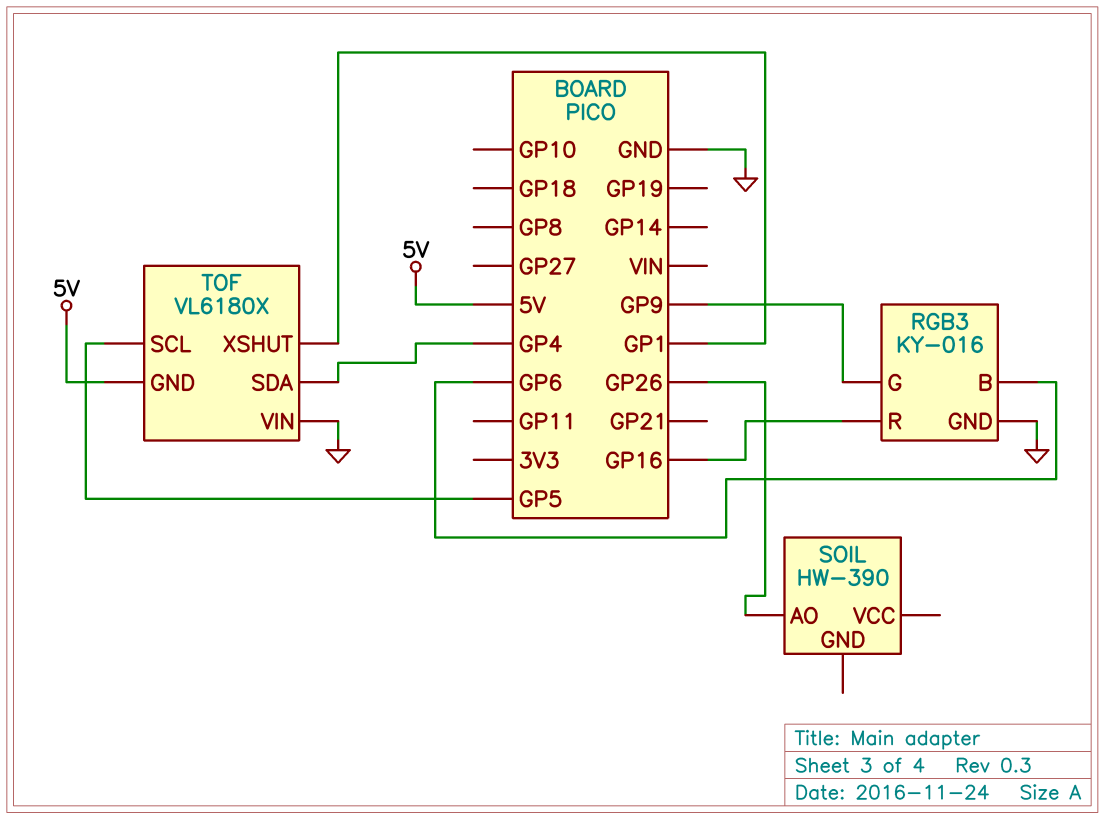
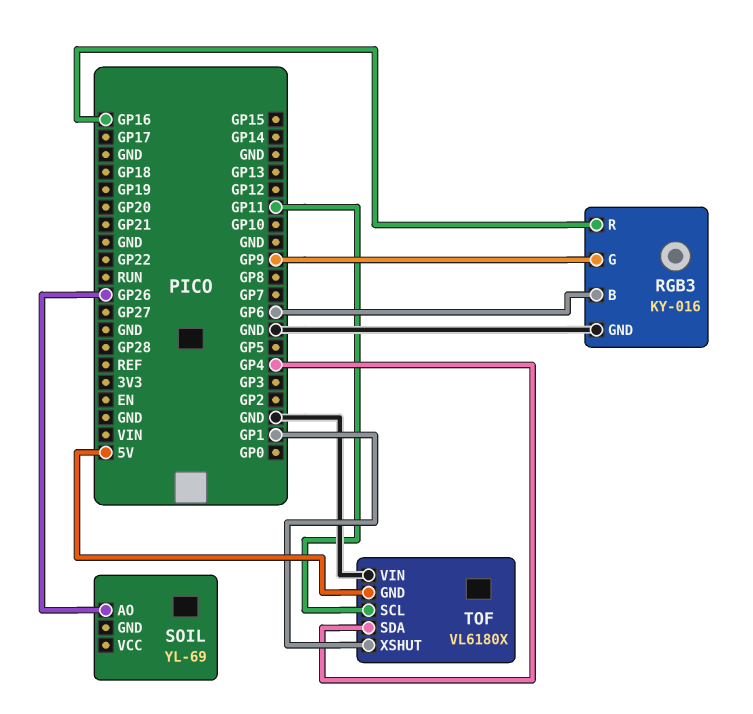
SOIL: HW-390 -> YL-69
TOF pin SCL: GP5 -> GP11

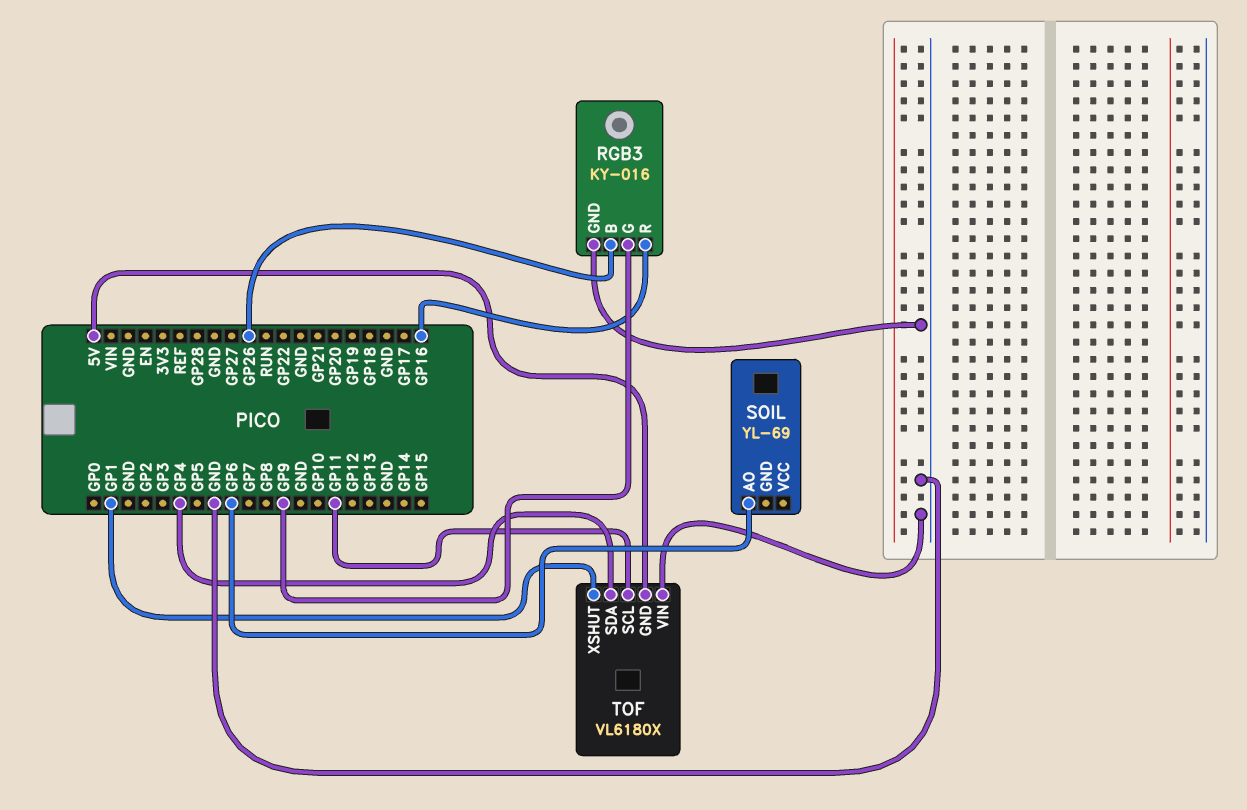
RGB3 pin B: GP6 -> GP26
SOIL pin AO: GP26 -> GP6

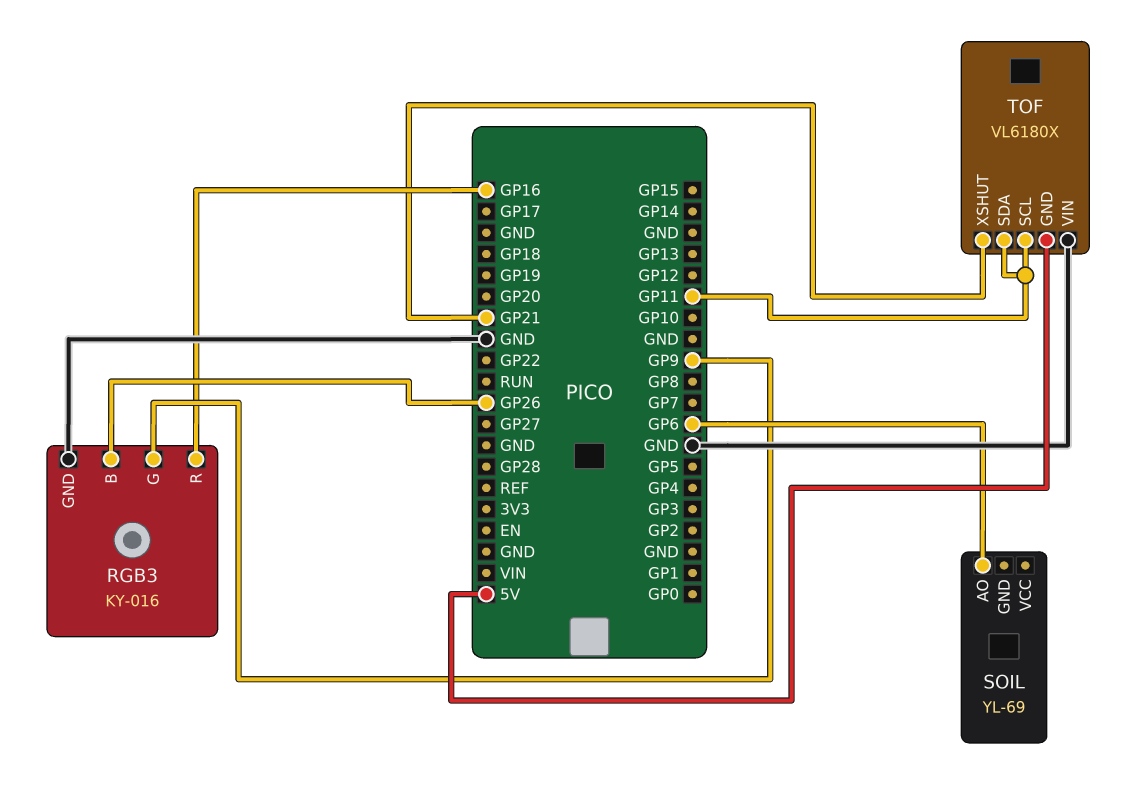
TOF pin SDA: GP4 -> GP11
TOF pin XSHUT: GP1 -> GP21

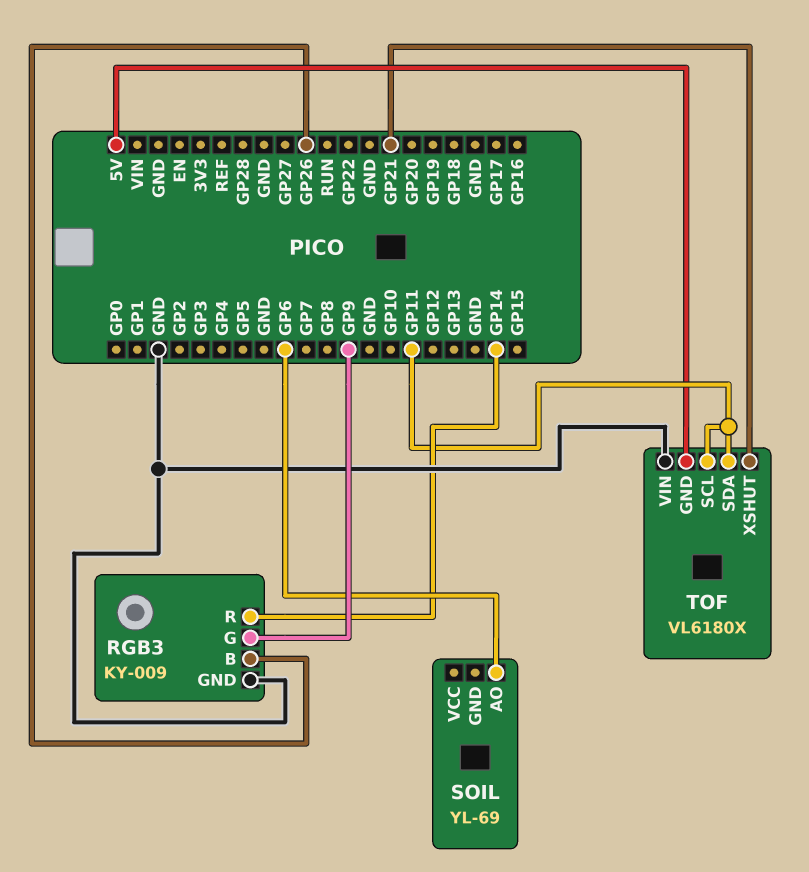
RGB3: KY-016 -> KY-009
RGB3 pin R: GP16 -> GP14

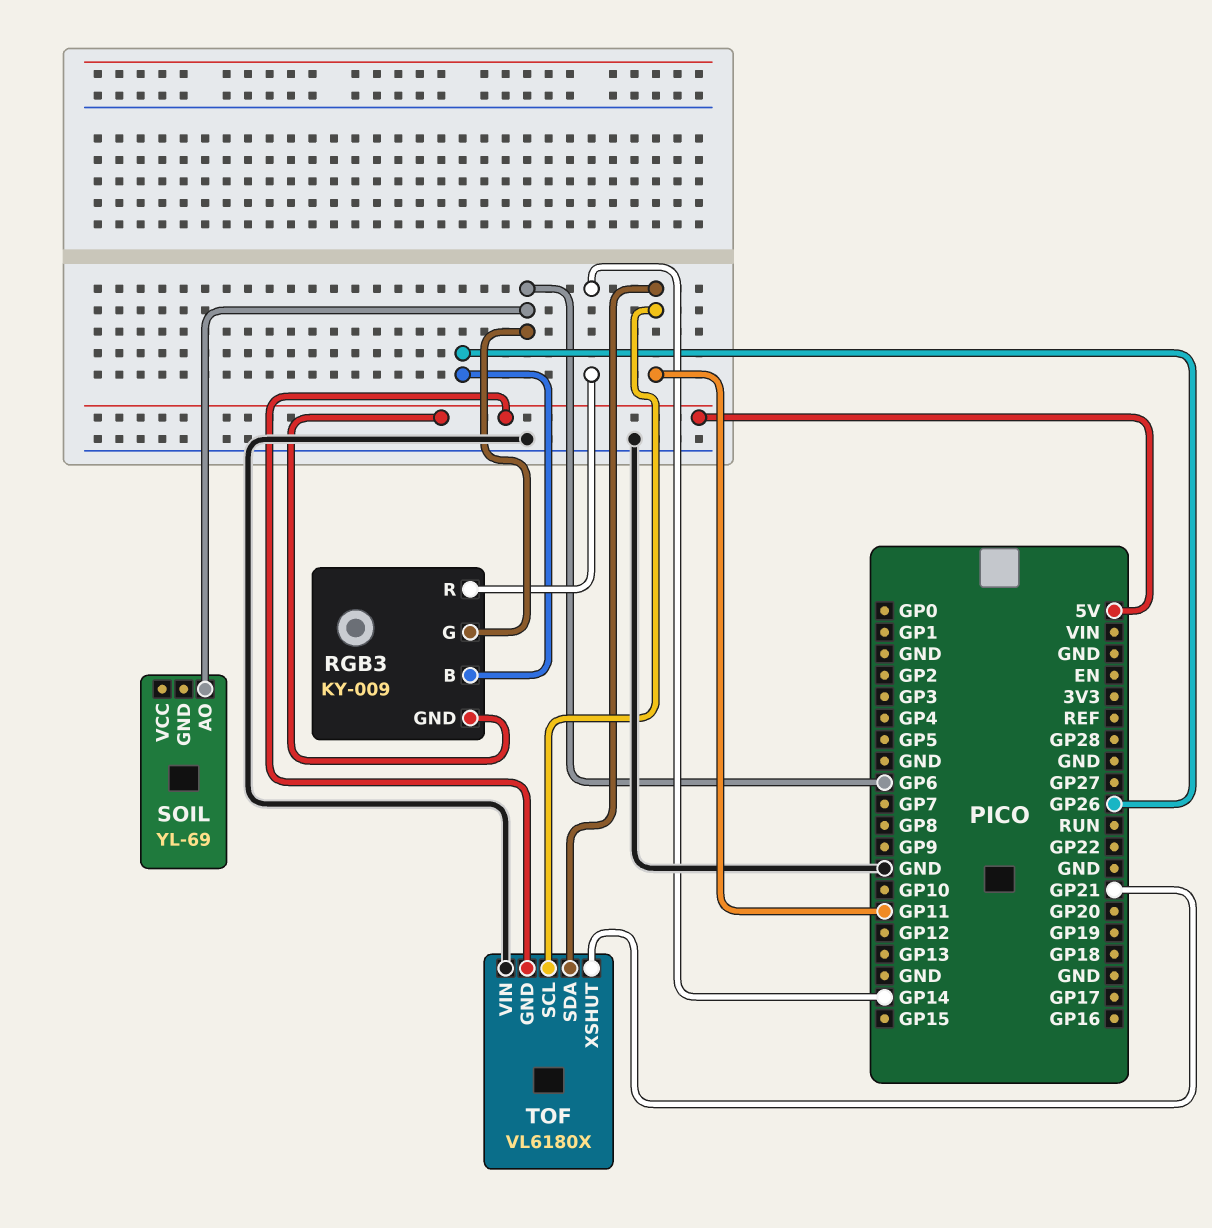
RGB3 pin G: GP9 -> GP6
RGB3 pin GND: GND -> 5V

